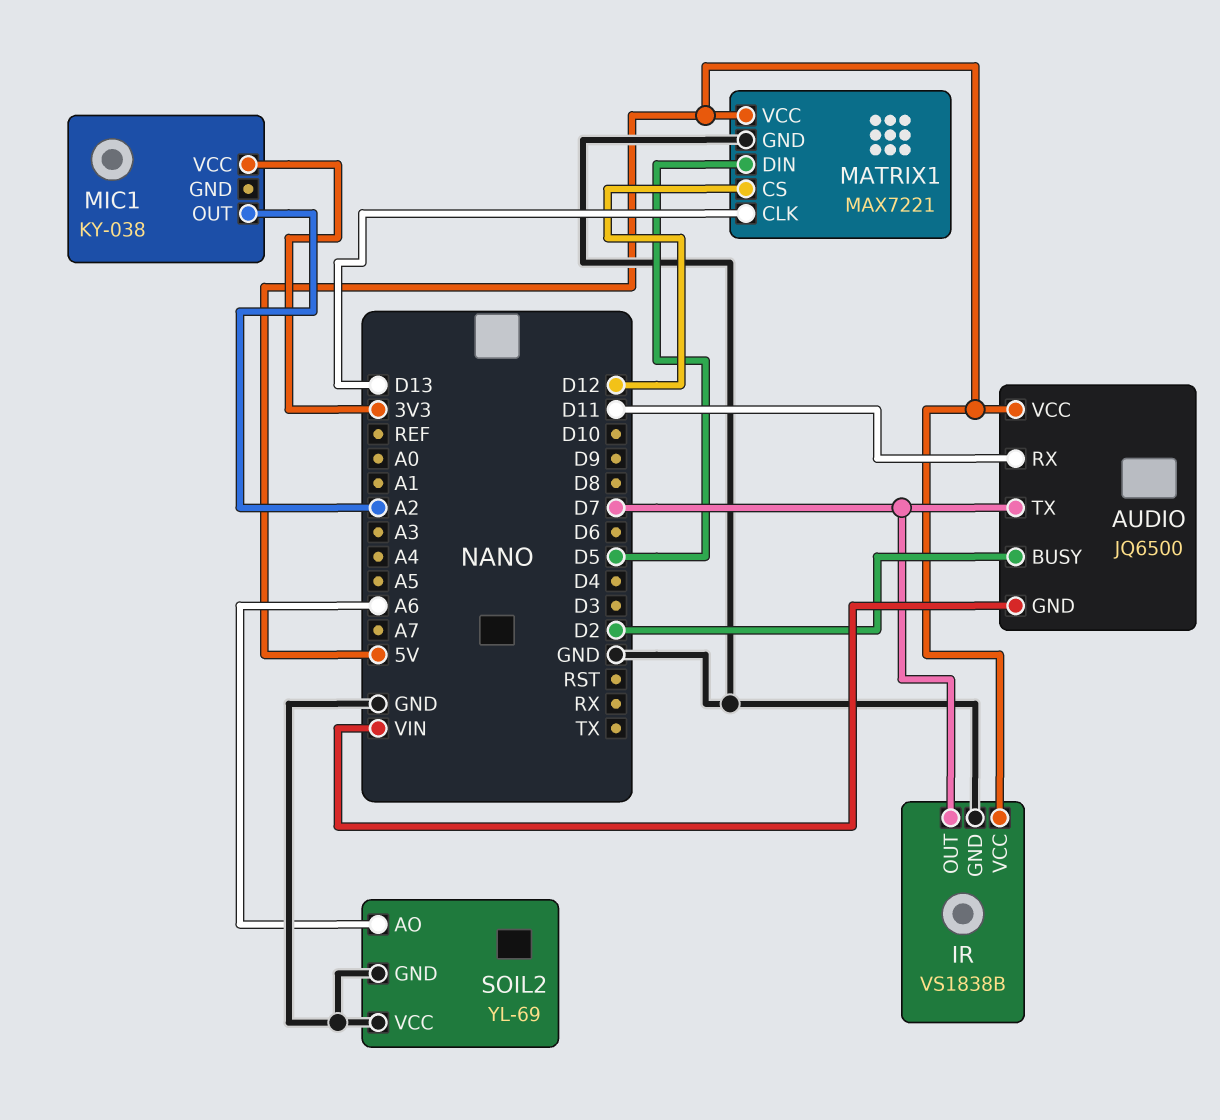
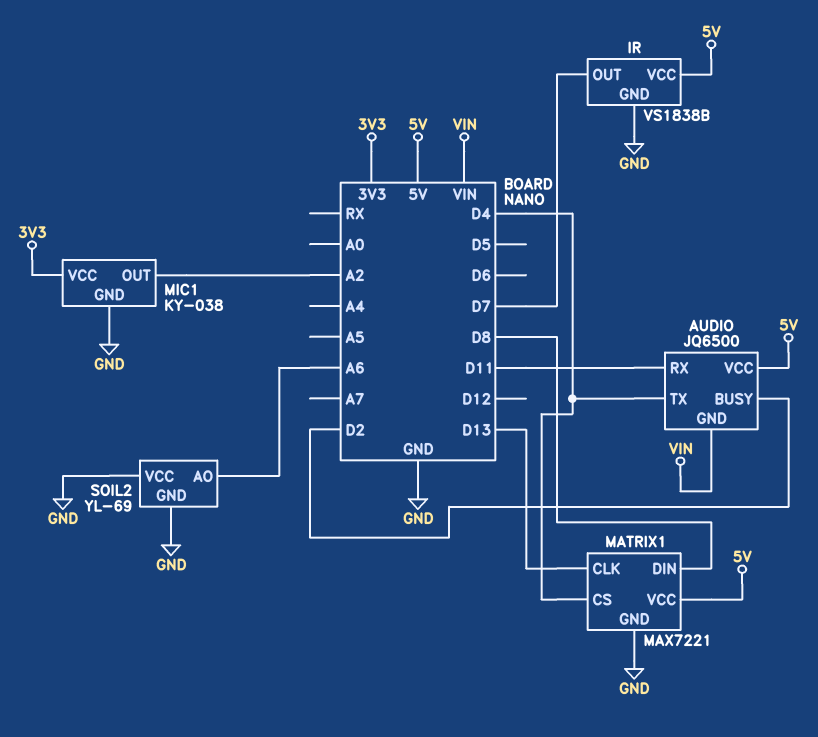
AUDIO pin TX: D7 -> D4
MATRIX1 pin CS: D12 -> D4
MATRIX1 pin DIN: D5 -> D8
MIC1 pin GND: none -> GND

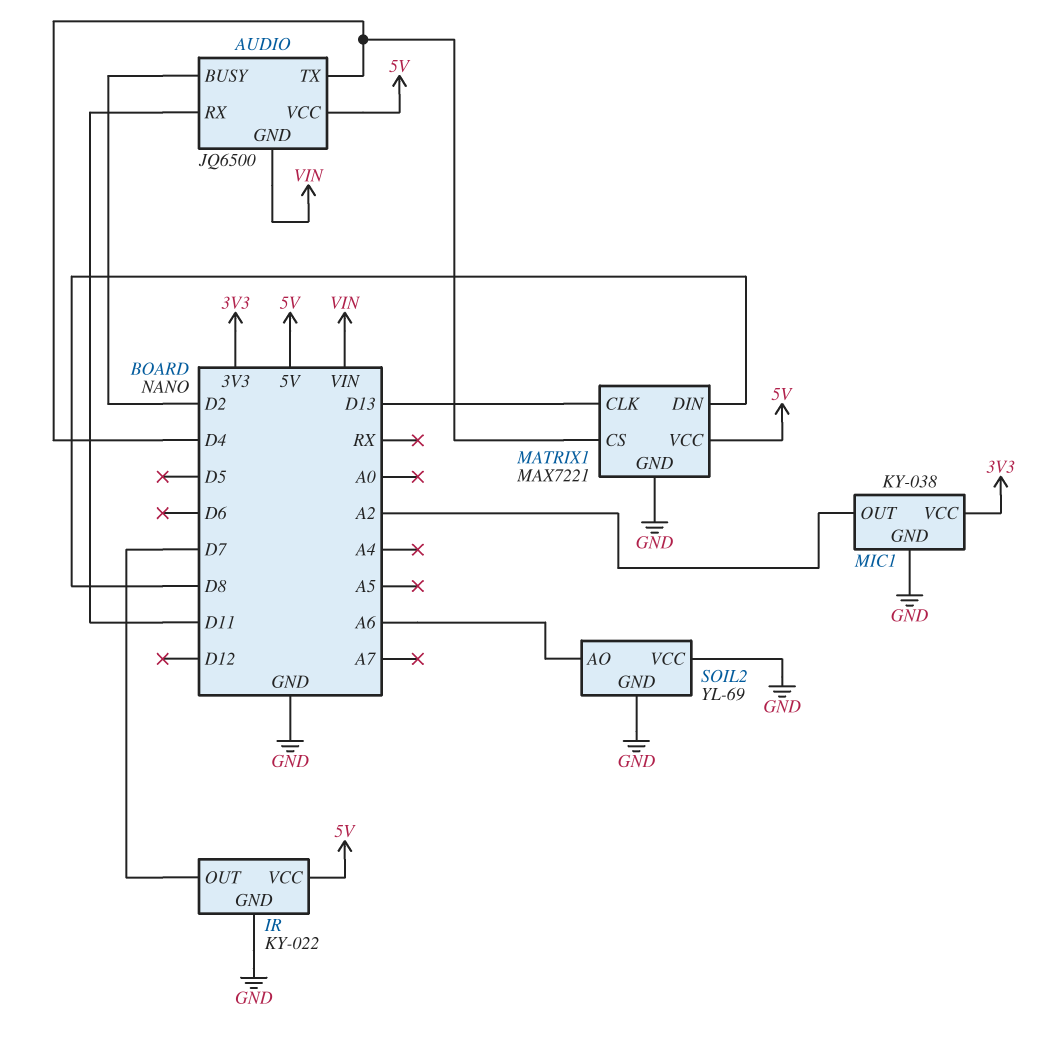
IR: VS1838B -> KY-022

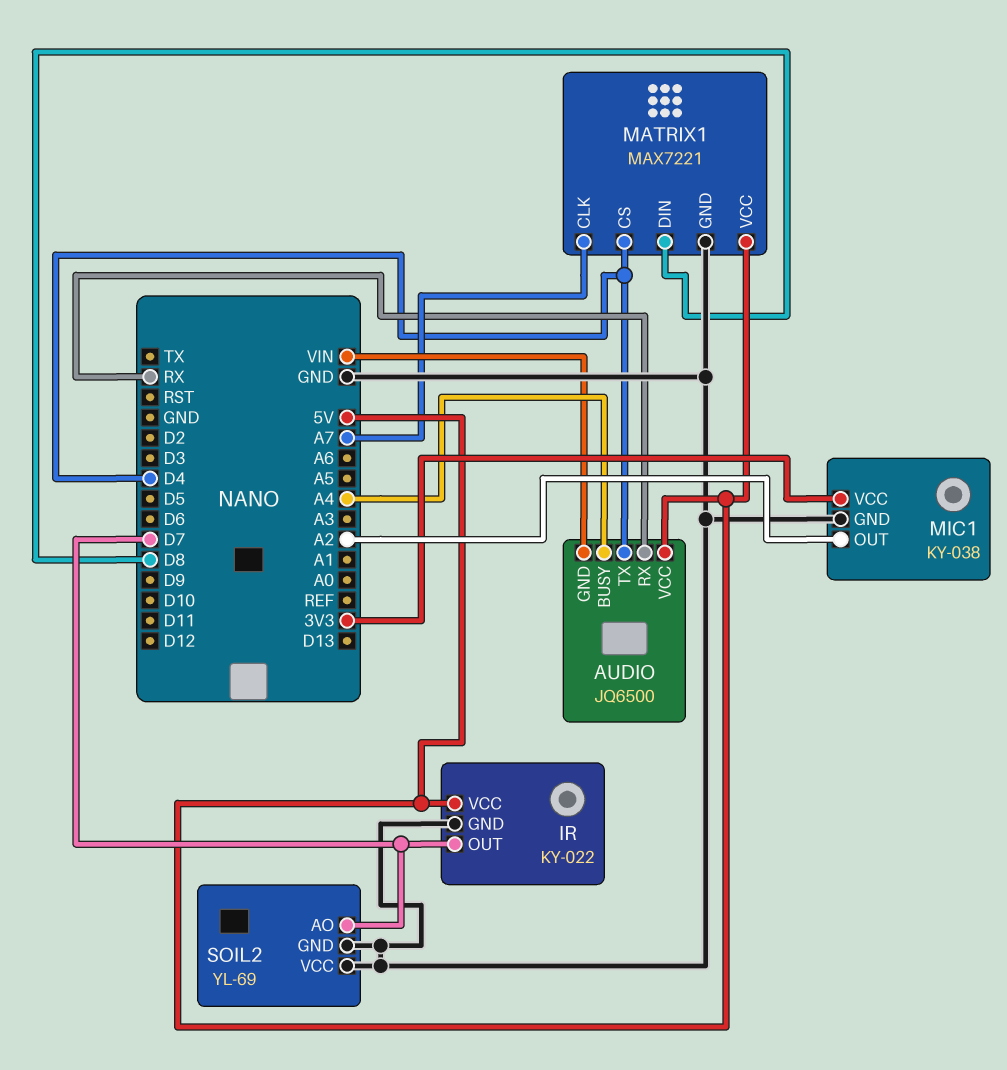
AUDIO pin BUSY: D2 -> A4
AUDIO pin RX: D11 -> RX
MATRIX1 pin CLK: D13 -> A7
SOIL2 pin AO: A6 -> D7

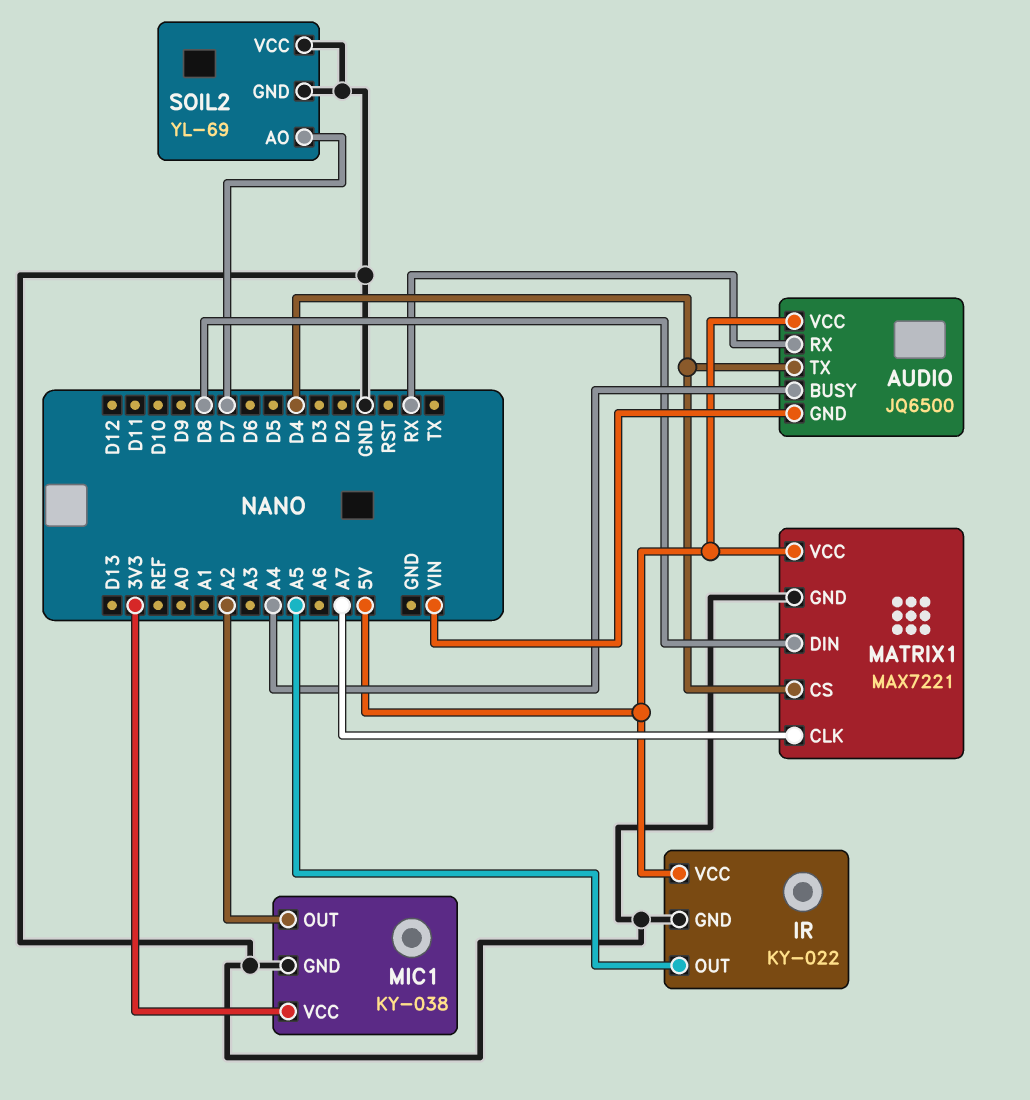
IR pin OUT: D7 -> A5

